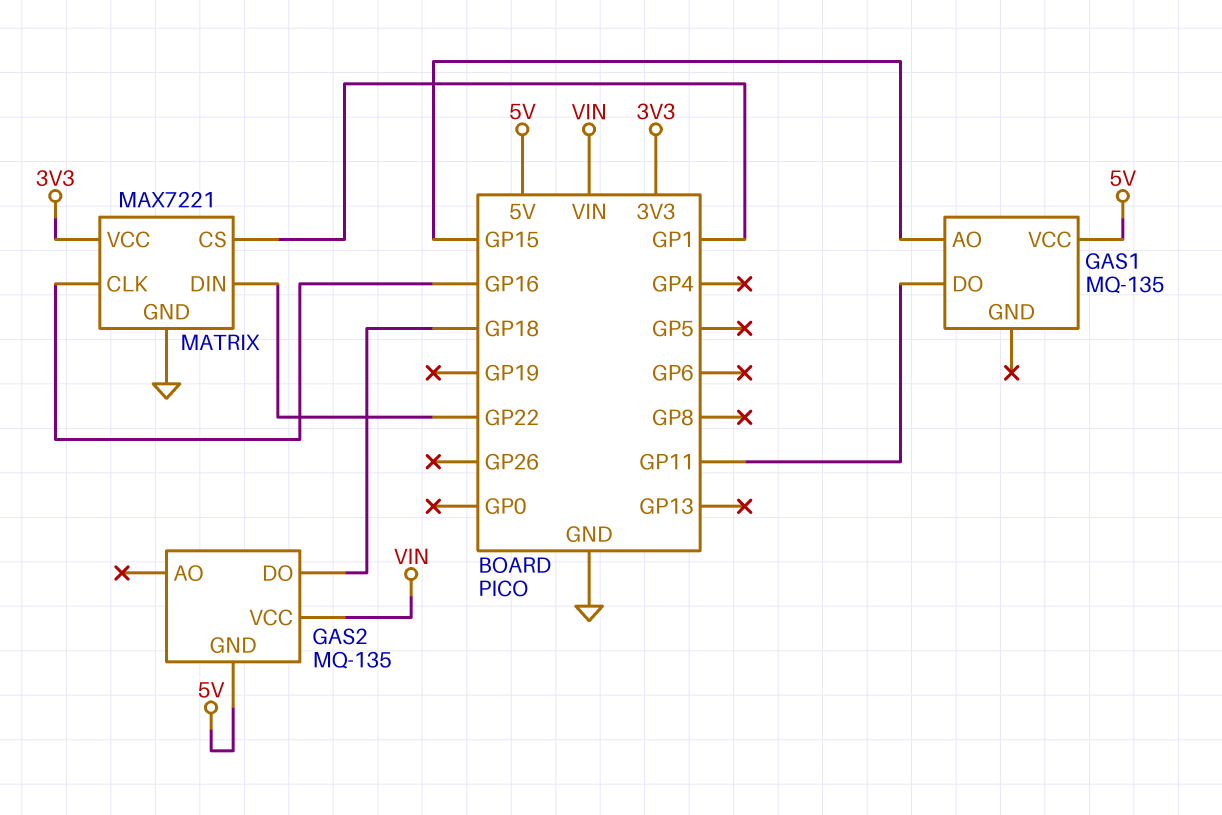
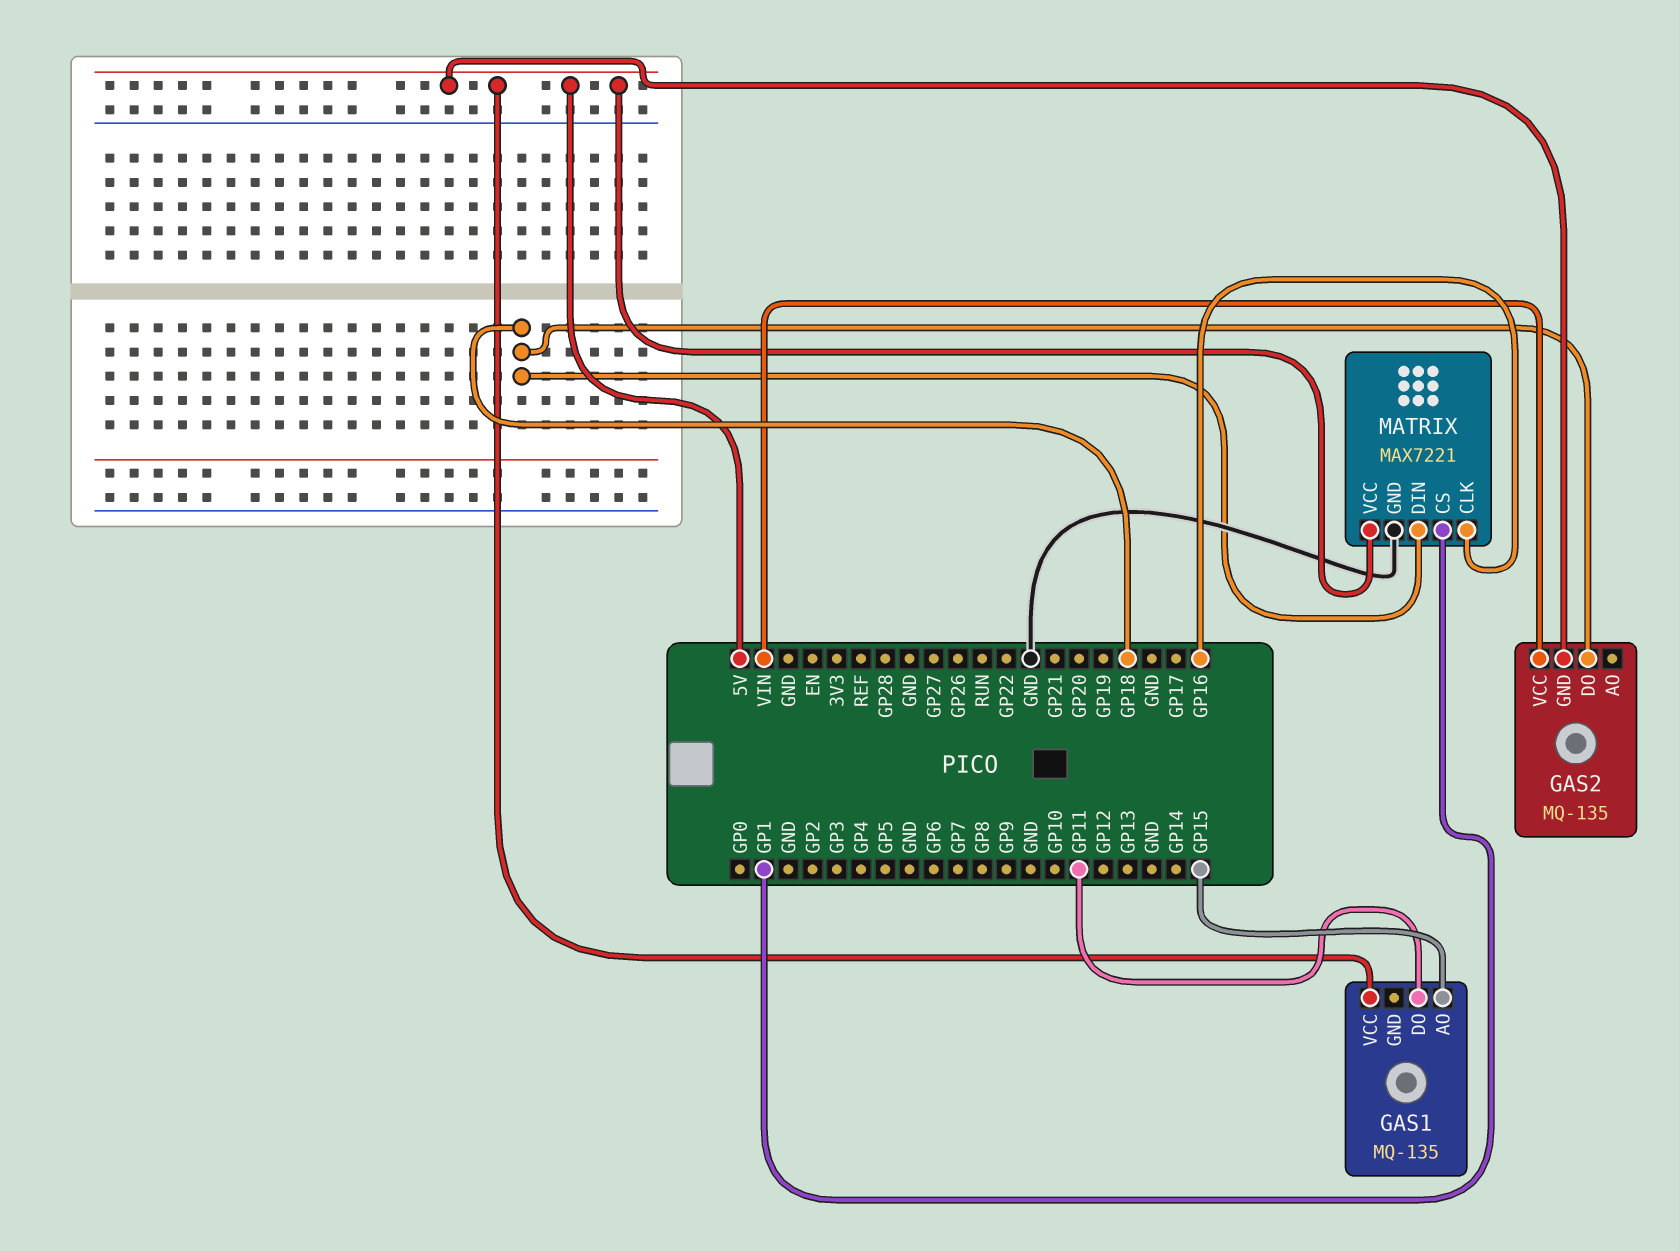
MATRIX pin DIN: GP22 -> GP18
MATRIX pin VCC: 3V3 -> 5V

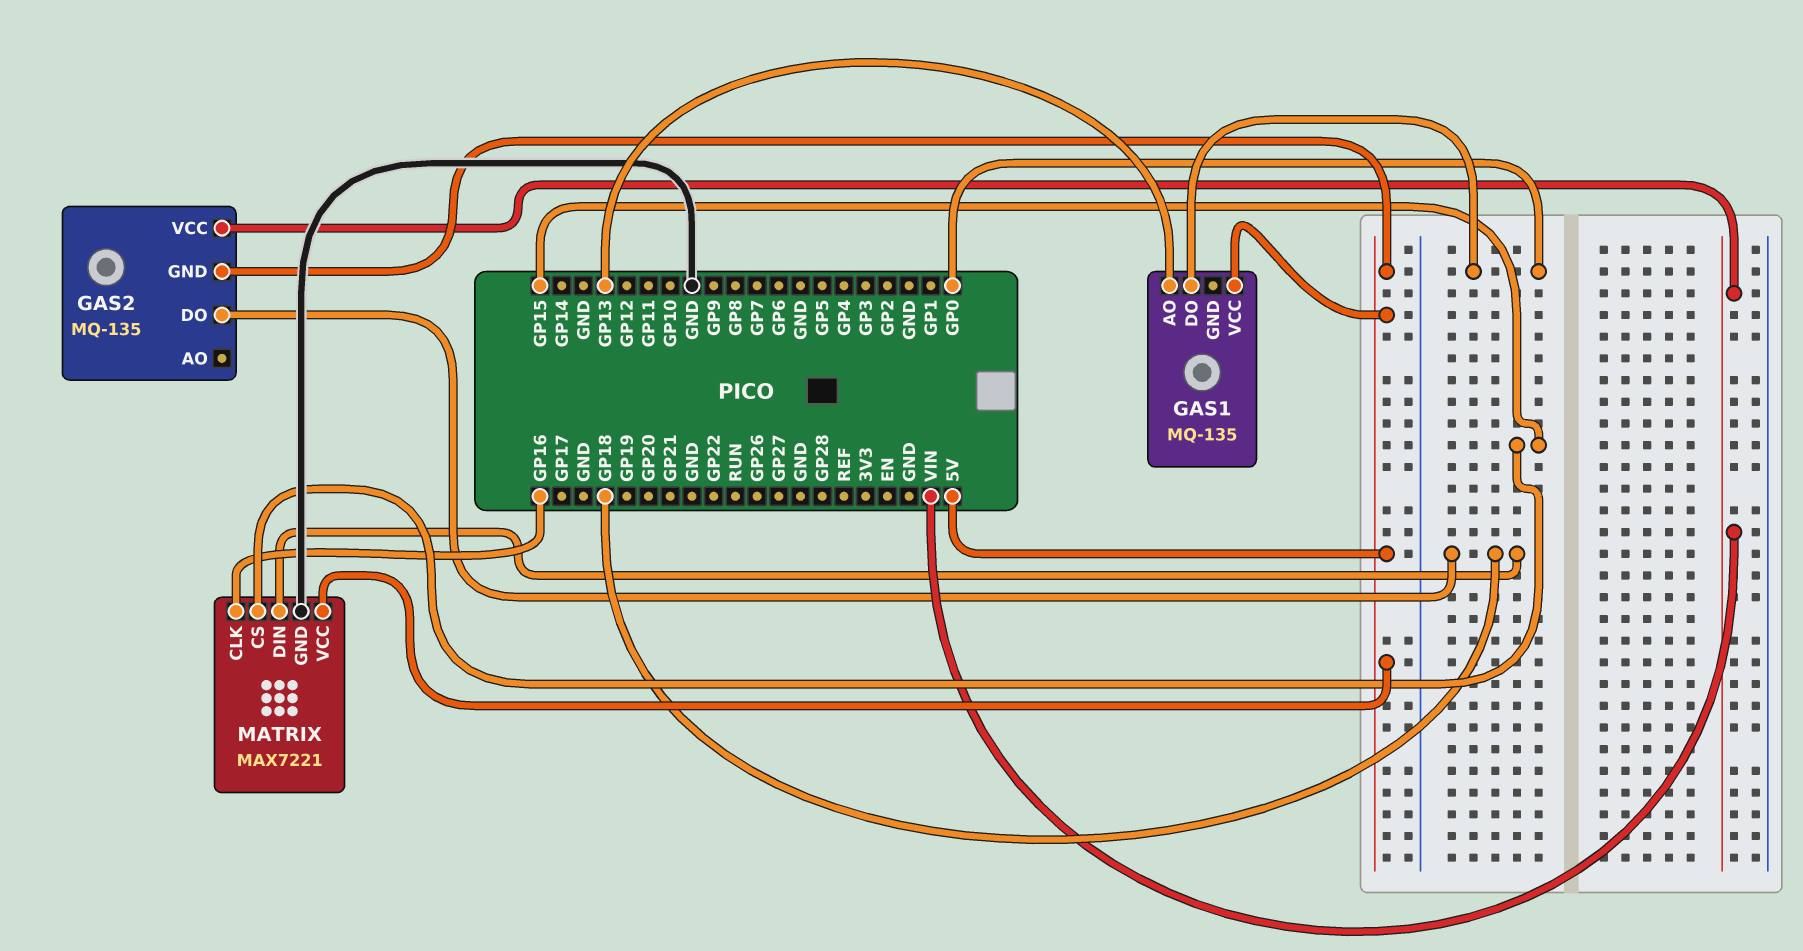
GAS1 pin AO: GP15 -> GP13
GAS1 pin DO: GP11 -> GP0
MATRIX pin CS: GP1 -> GP15

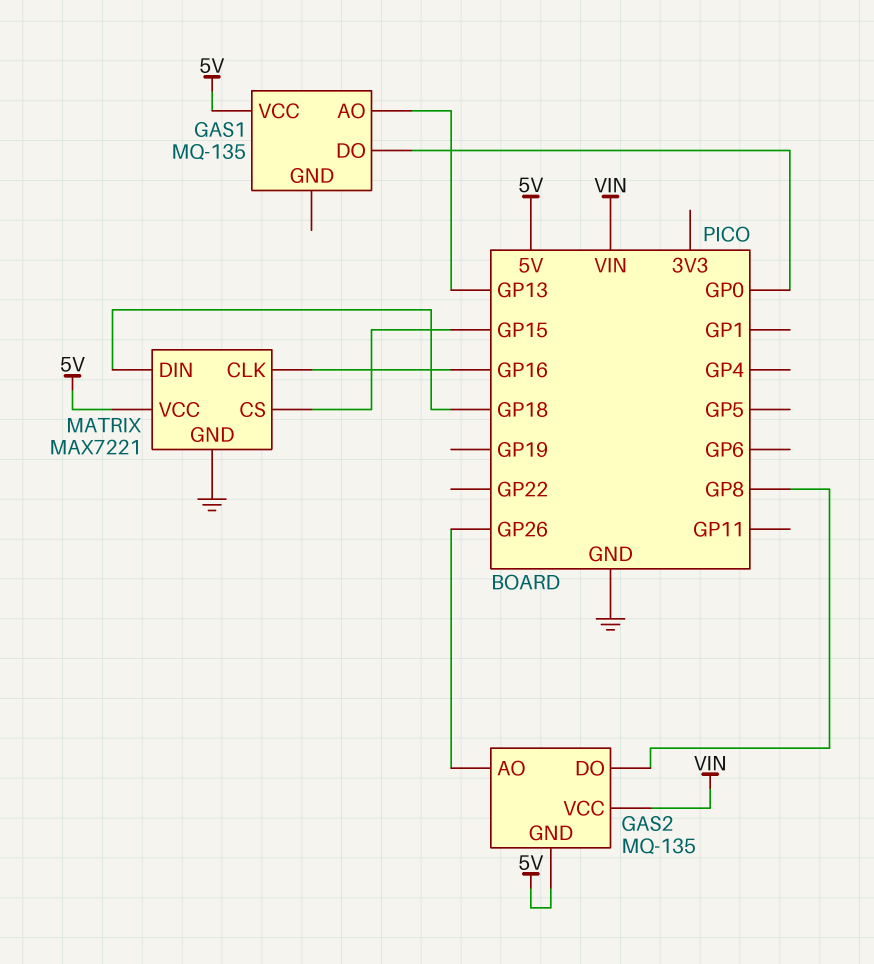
GAS2 pin AO: none -> GP26
GAS2 pin DO: GP18 -> GP8

